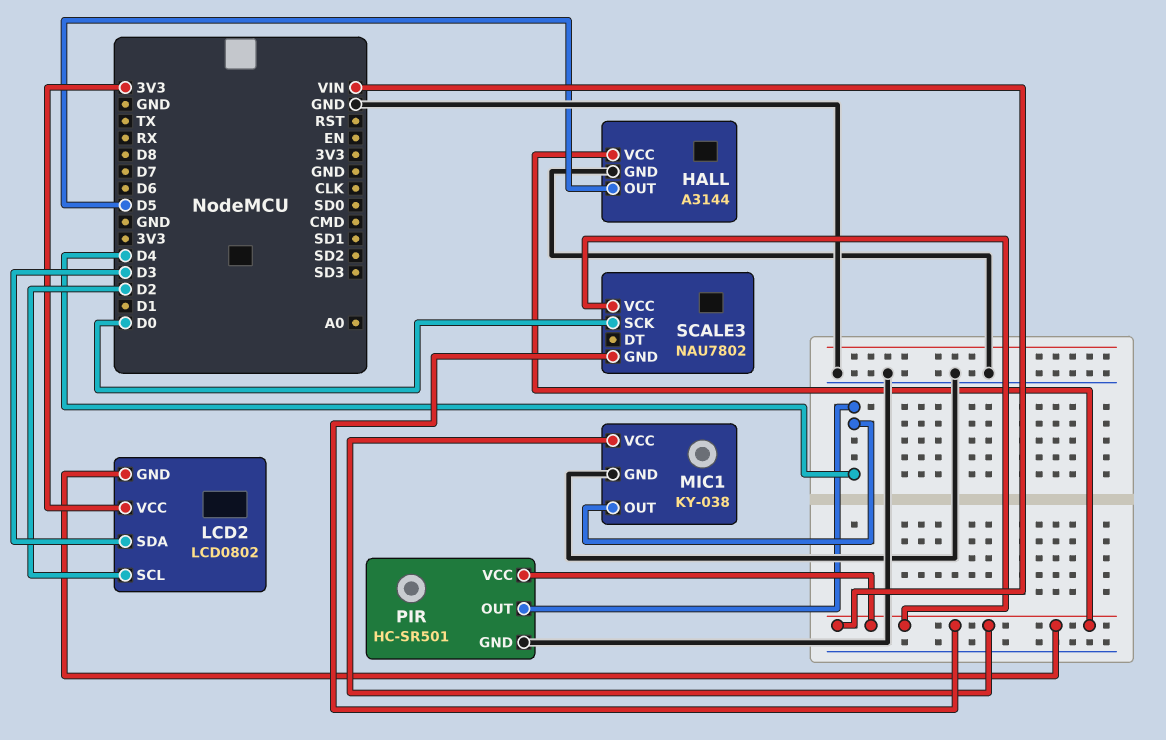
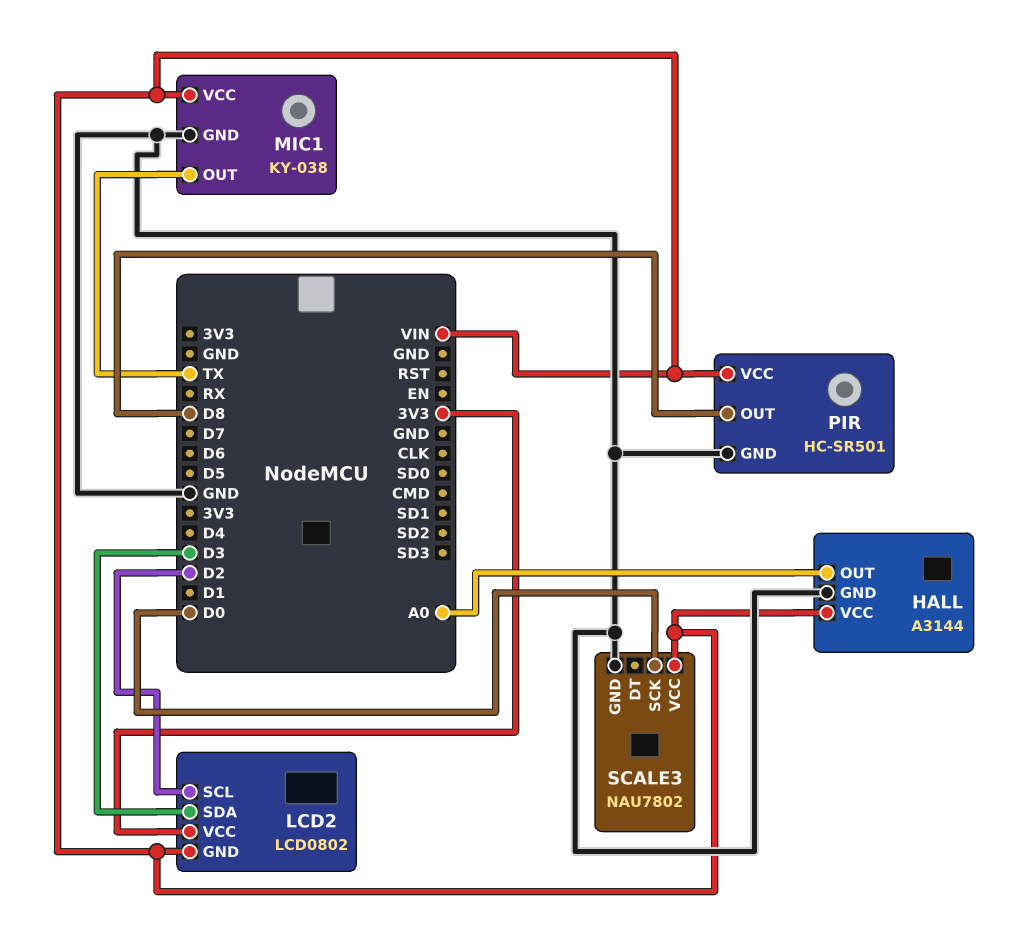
HALL pin OUT: D5 -> A0
MIC1 pin OUT: D4 -> TX
PIR pin OUT: D4 -> D8
SCALE3 pin GND: VIN -> GND

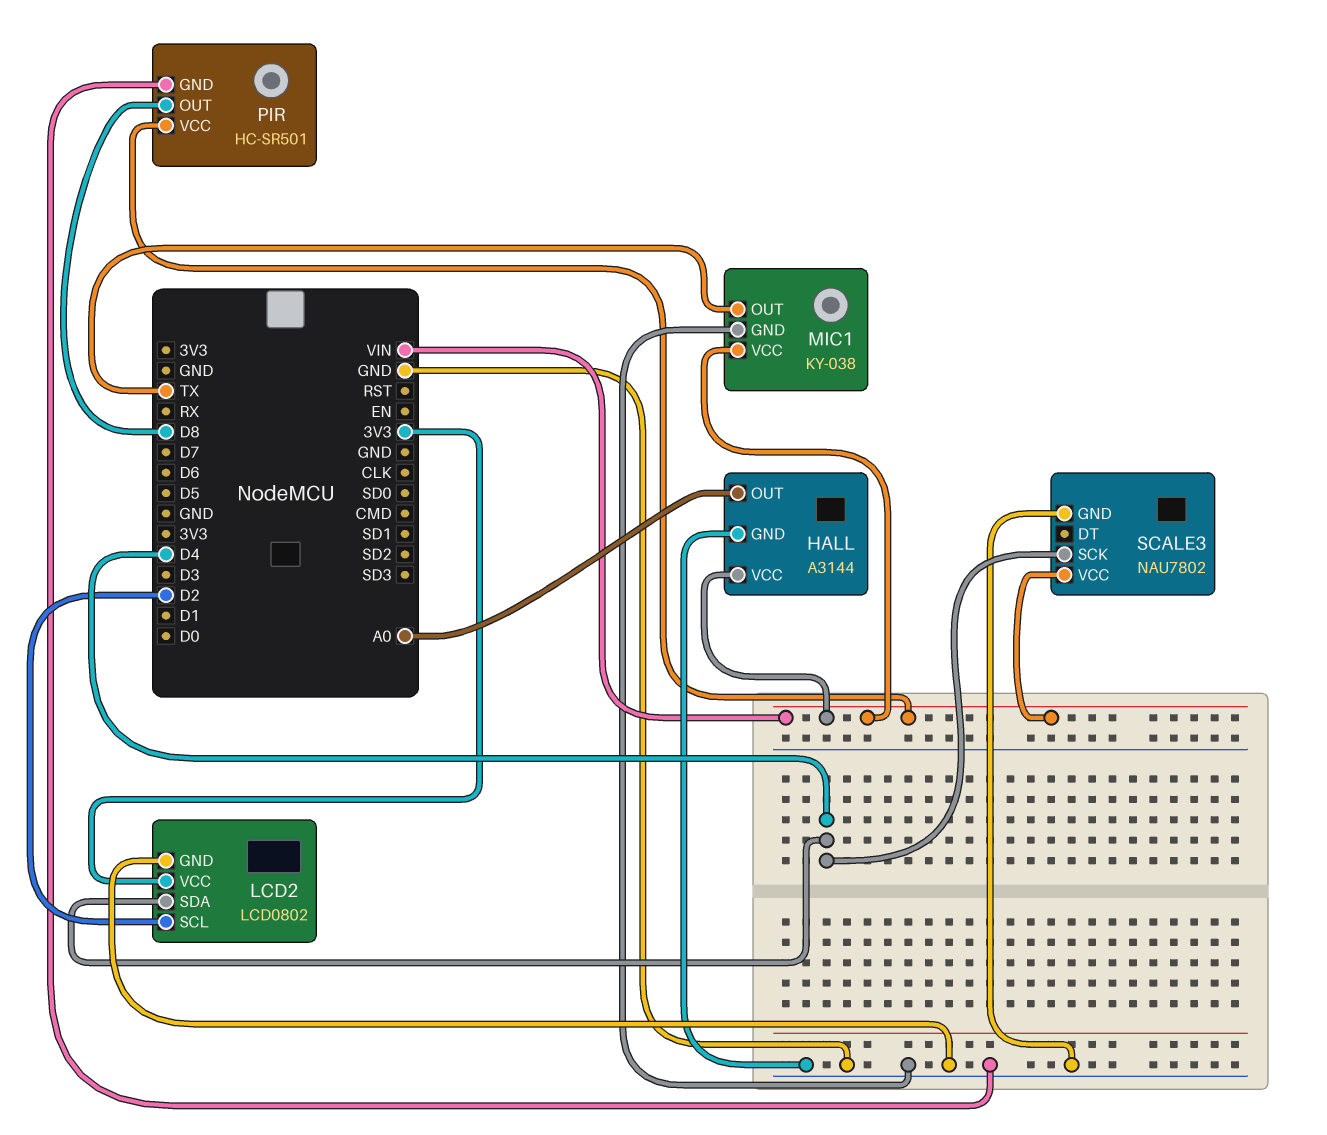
LCD2 pin GND: VIN -> GND
LCD2 pin SDA: D3 -> D4
SCALE3 pin SCK: D0 -> D4

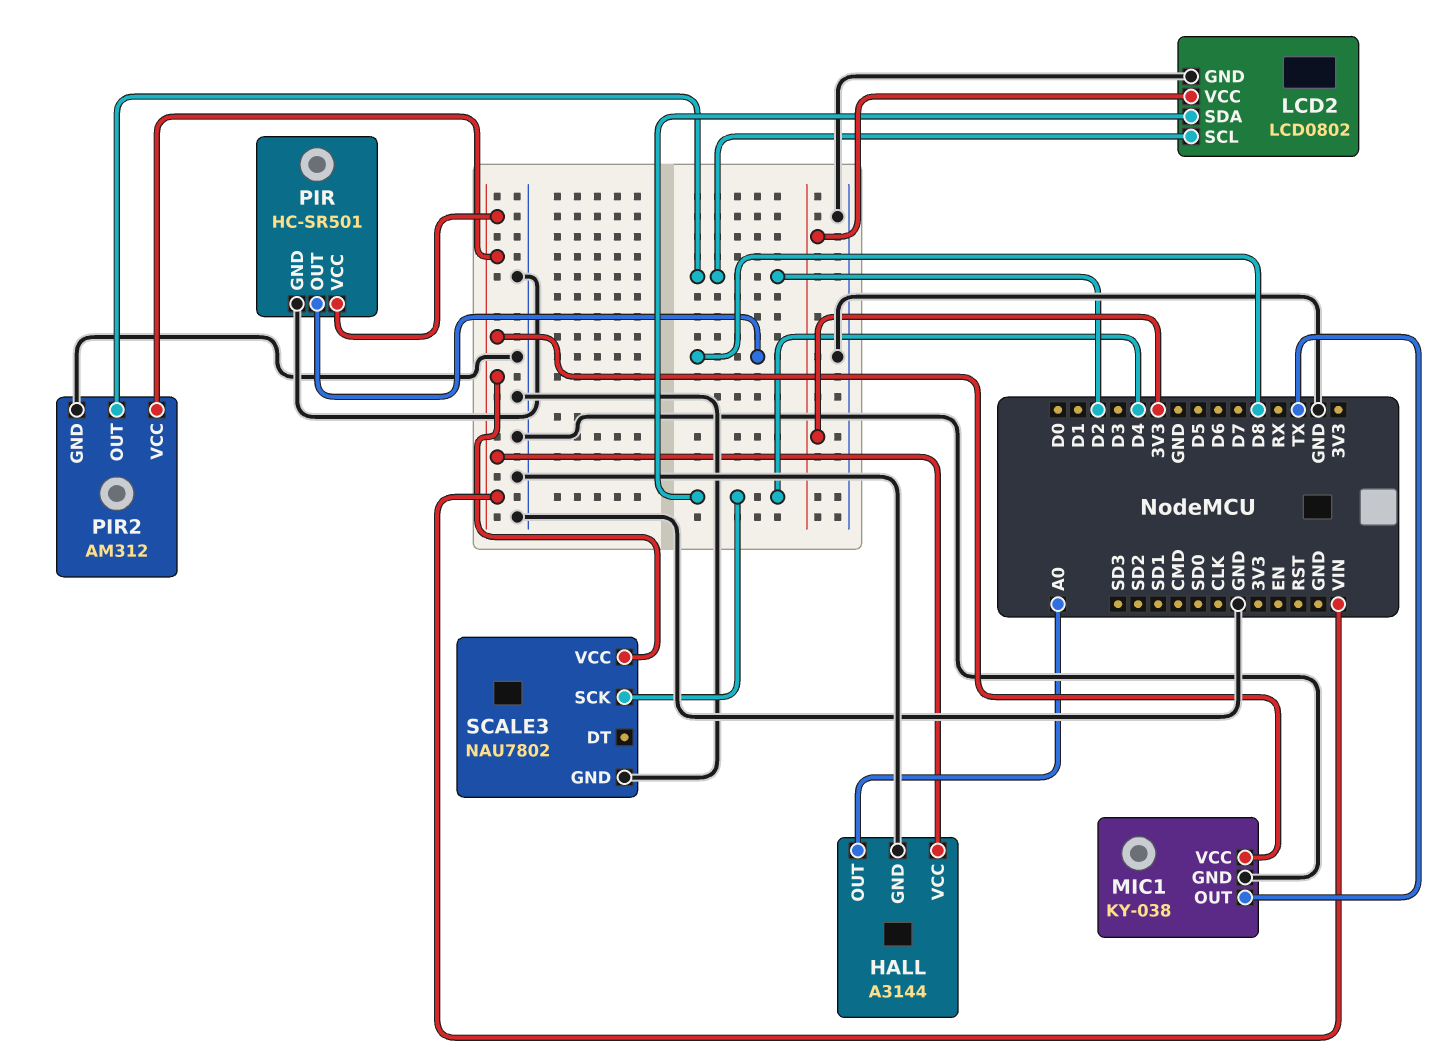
PIR2: none -> AM312
PIR2 pin GND: none -> GND
PIR2 pin OUT: none -> D2
PIR2 pin VCC: none -> VIN

